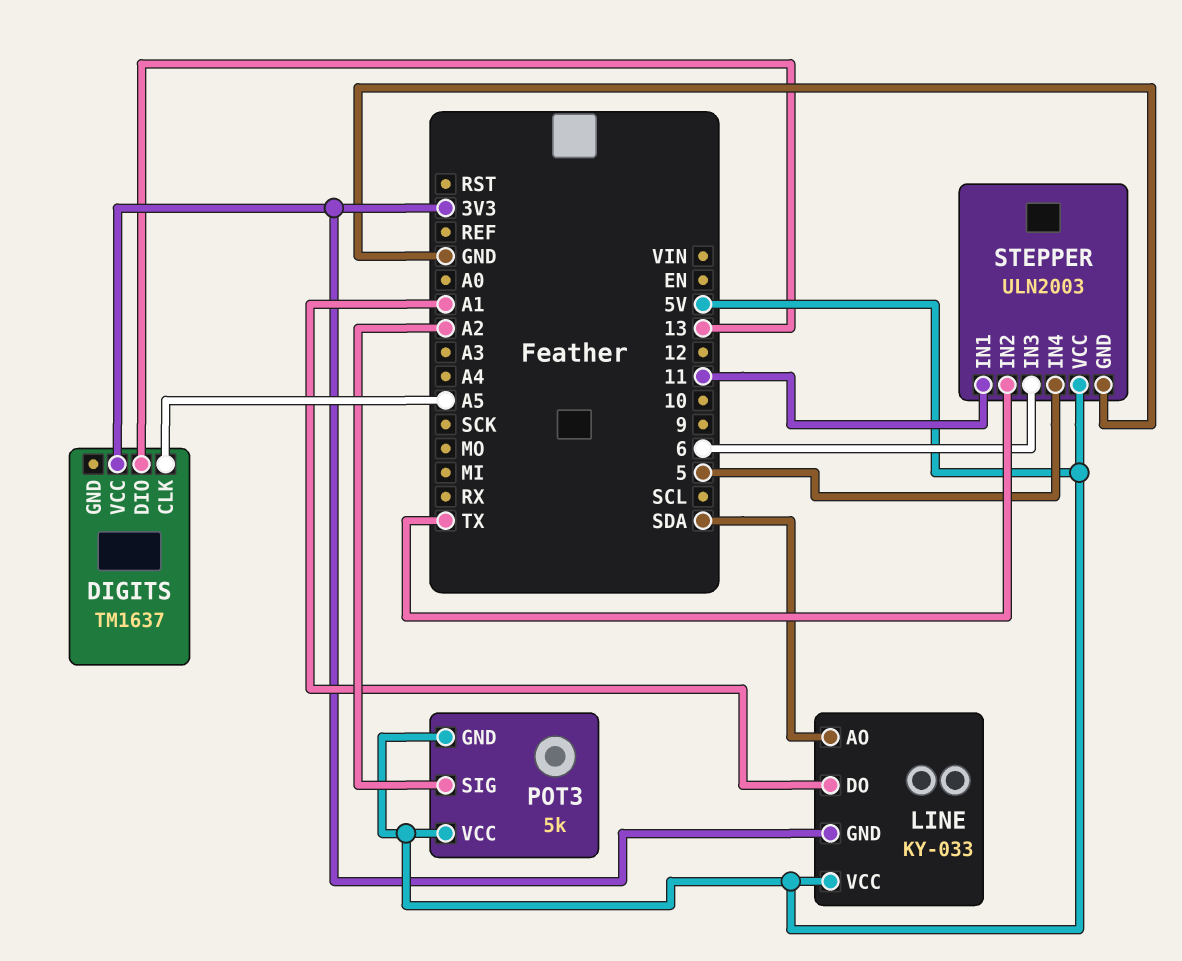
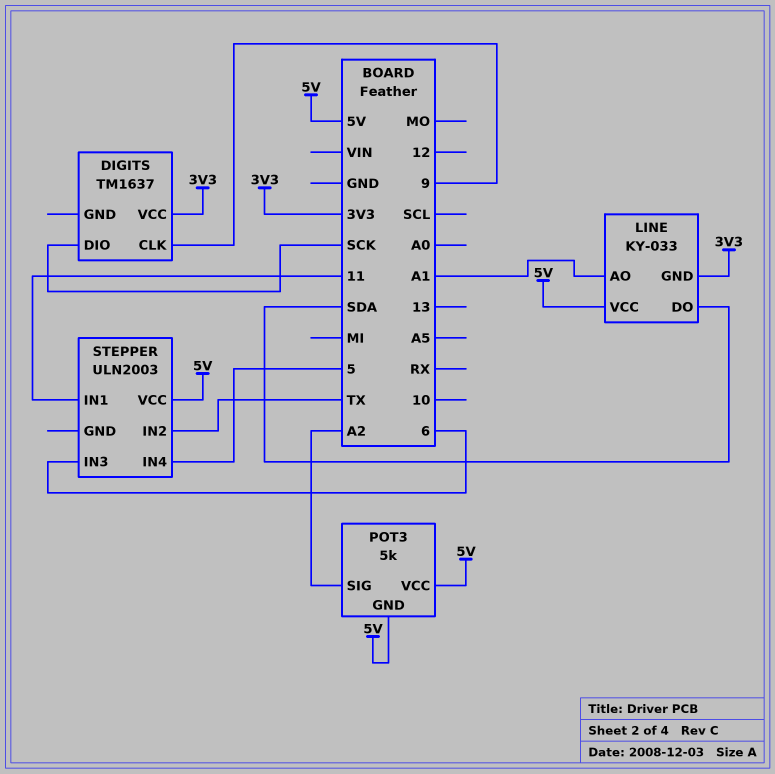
DIGITS pin CLK: A5 -> 9
DIGITS pin DIO: 13 -> SCK
LINE pin AO: SDA -> A1
LINE pin DO: A1 -> SDA
STEPPER pin GND: GND -> none

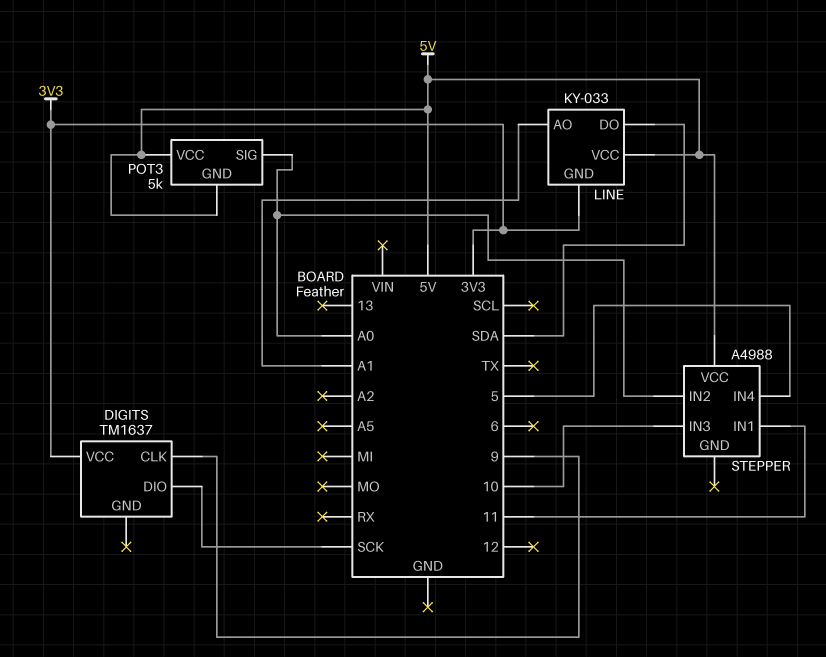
POT3 pin SIG: A2 -> A0
STEPPER: ULN2003 -> A4988
STEPPER pin IN2: TX -> A0
STEPPER pin IN3: 6 -> 10

